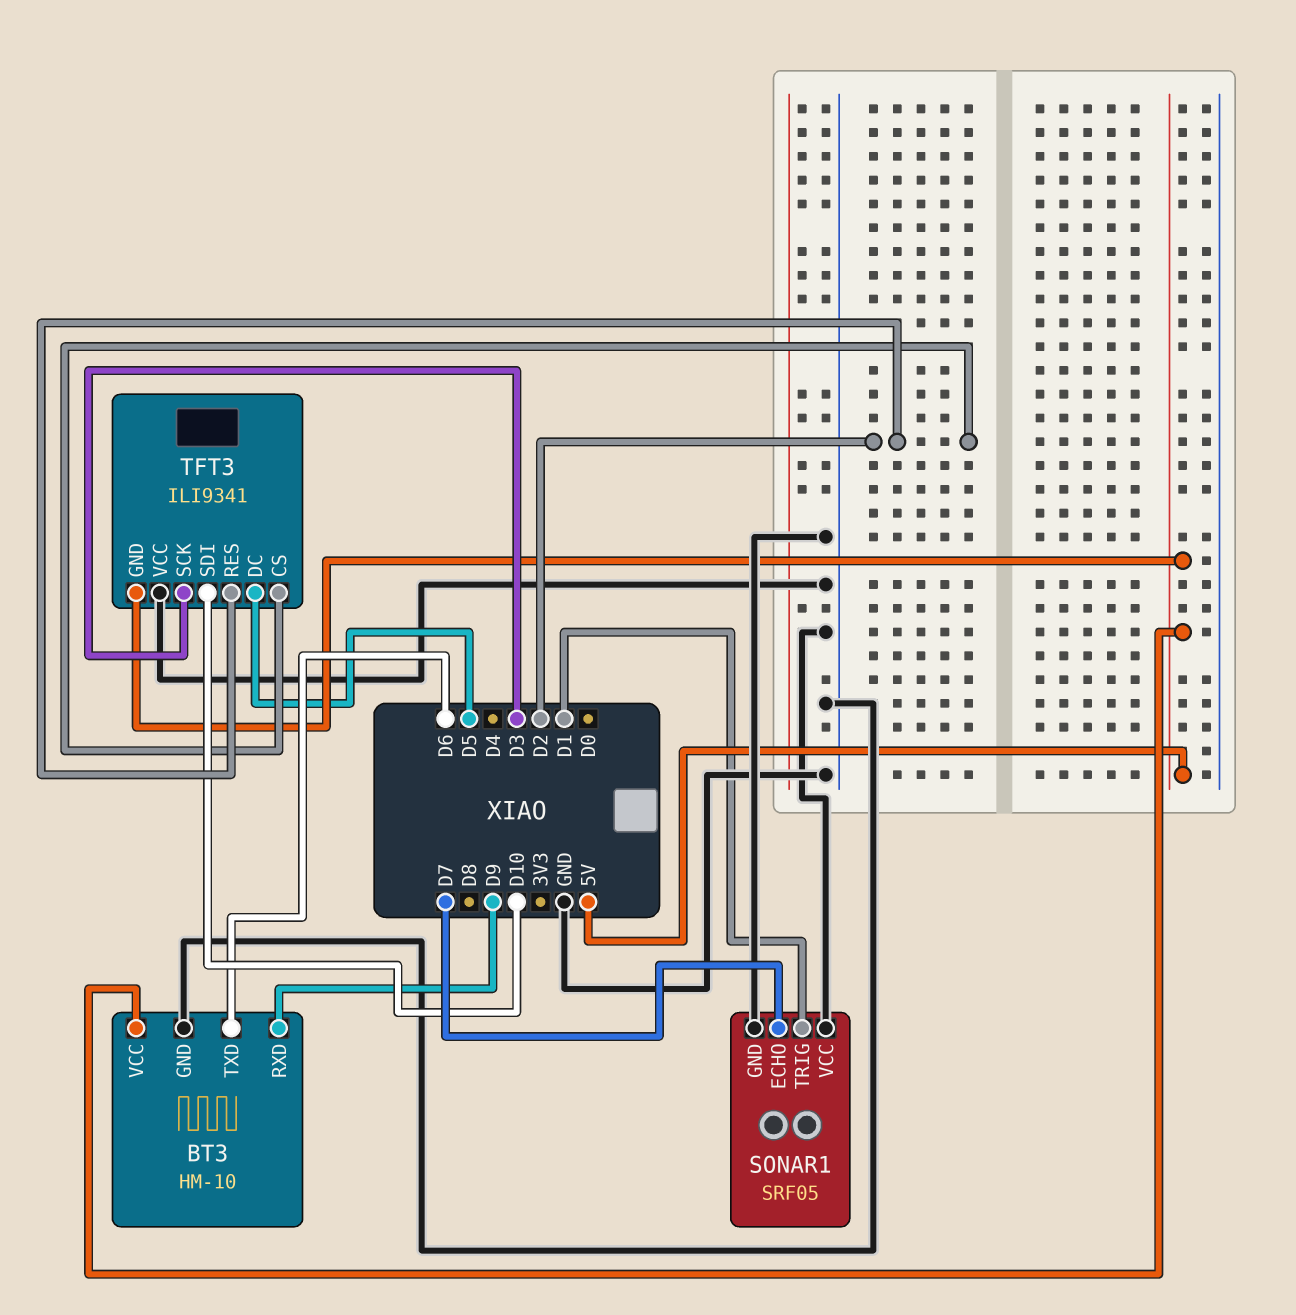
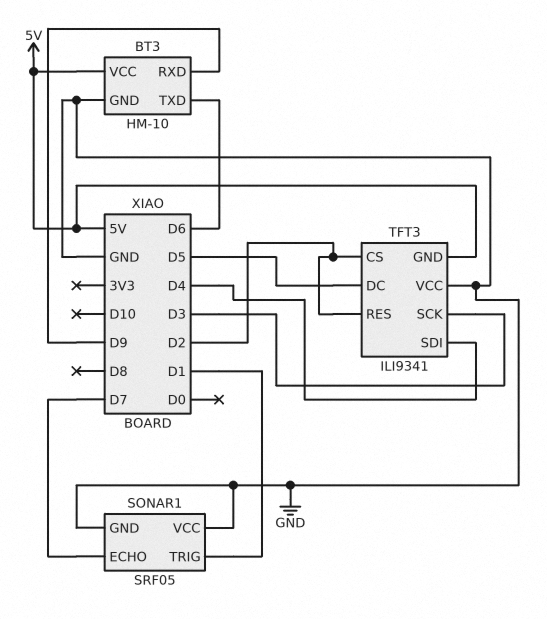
TFT3 pin SDI: D10 -> D4

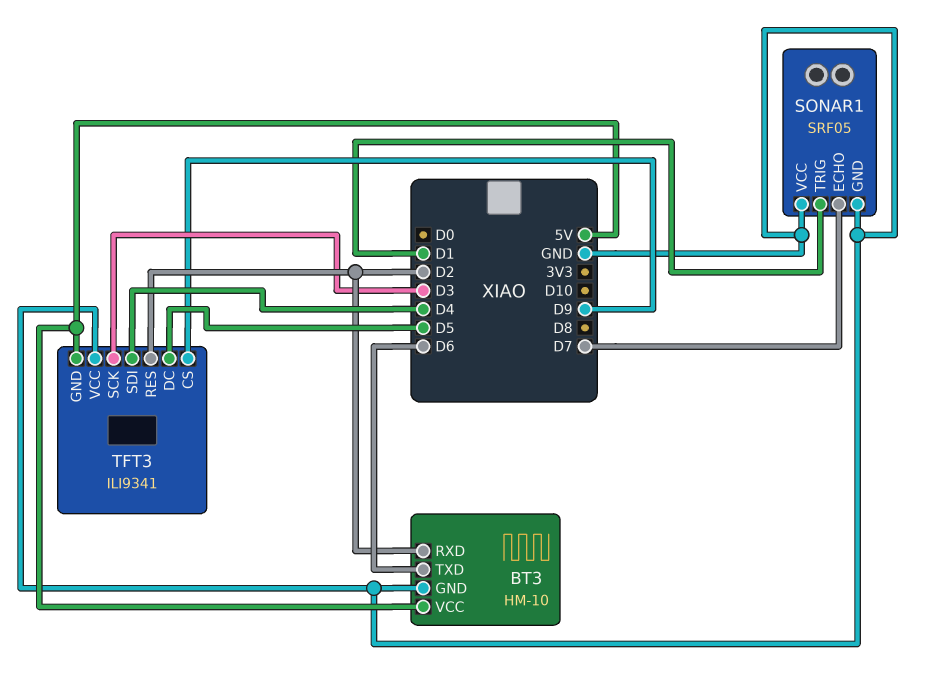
BT3 pin RXD: D9 -> D2
TFT3 pin CS: D2 -> D9

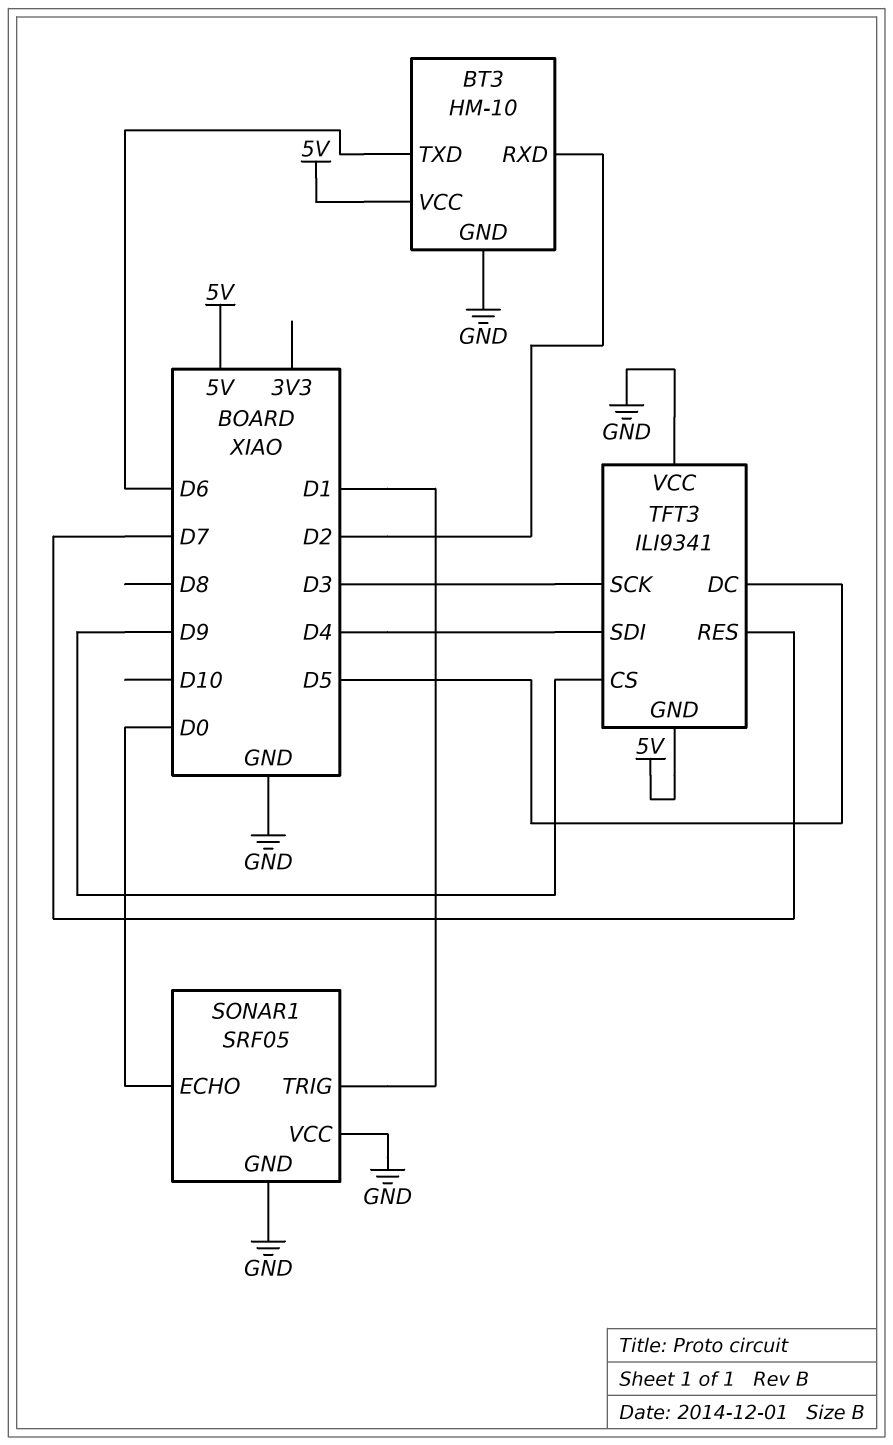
SONAR1 pin ECHO: D7 -> D0
TFT3 pin RES: D2 -> D7

